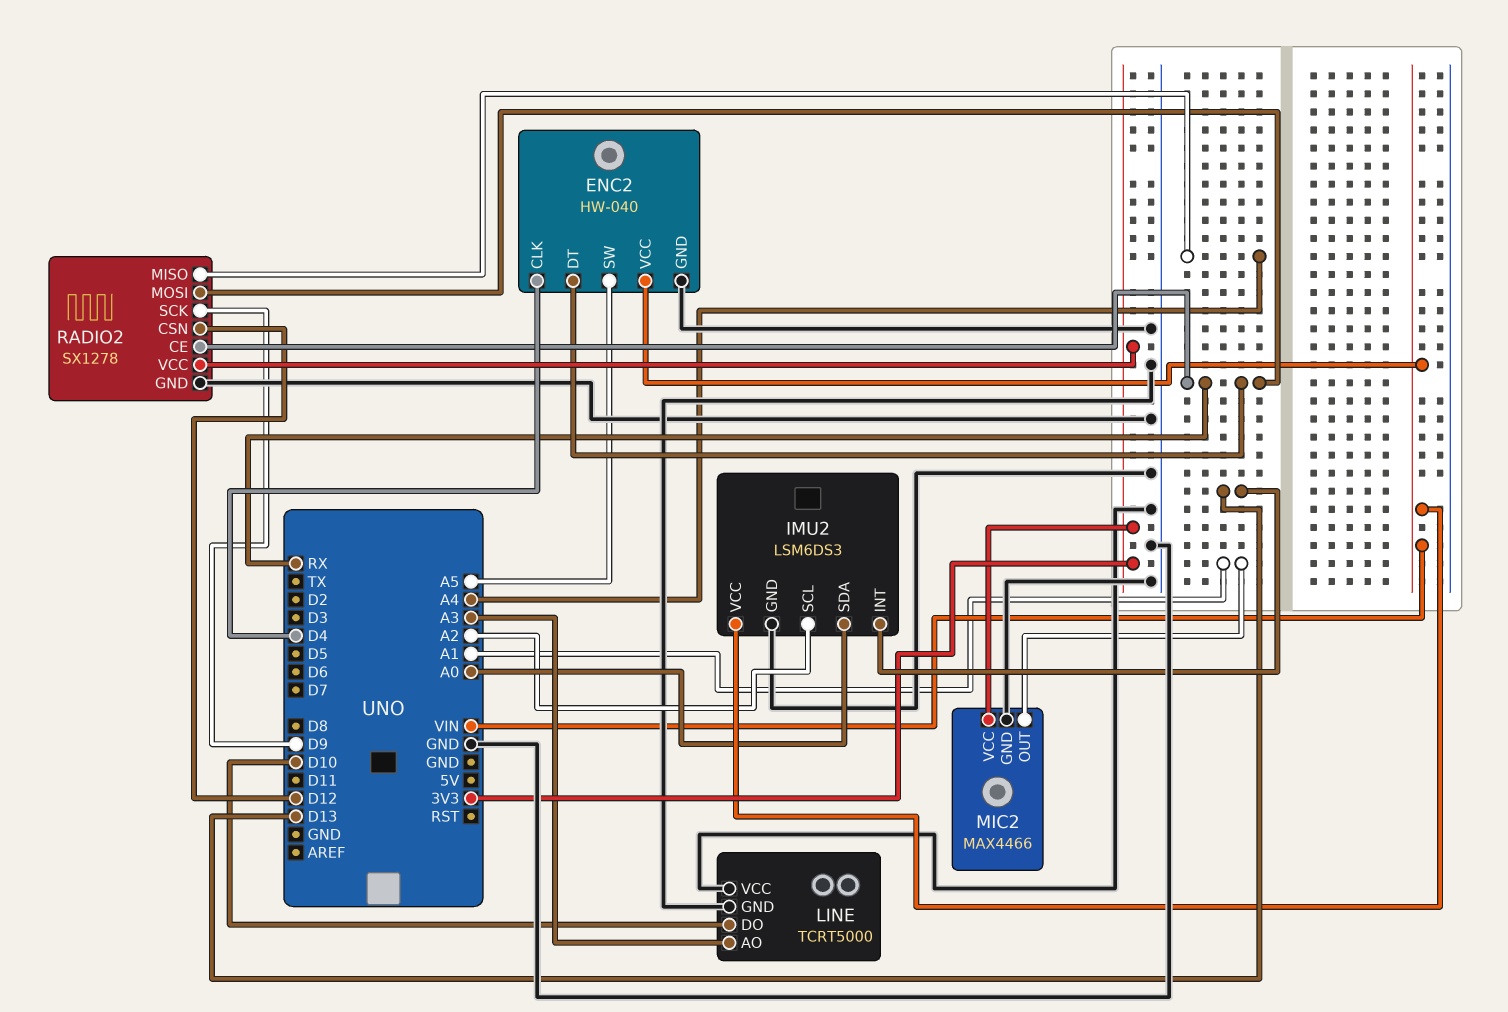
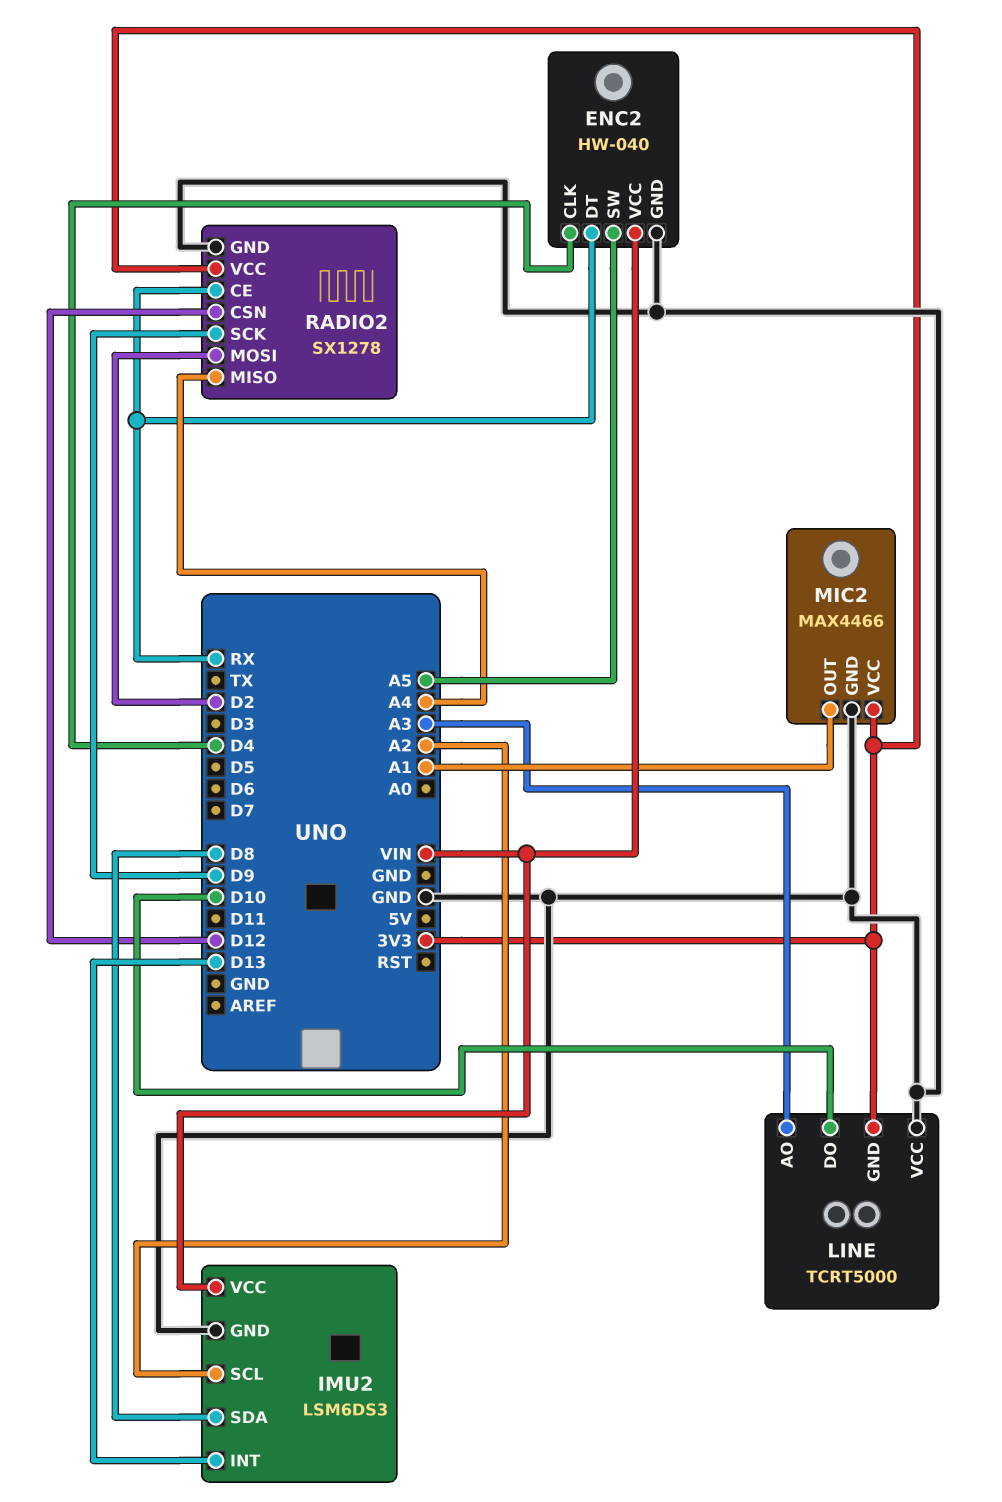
IMU2 pin SDA: A0 -> D8
LINE pin GND: GND -> 3V3
RADIO2 pin MOSI: RX -> D2

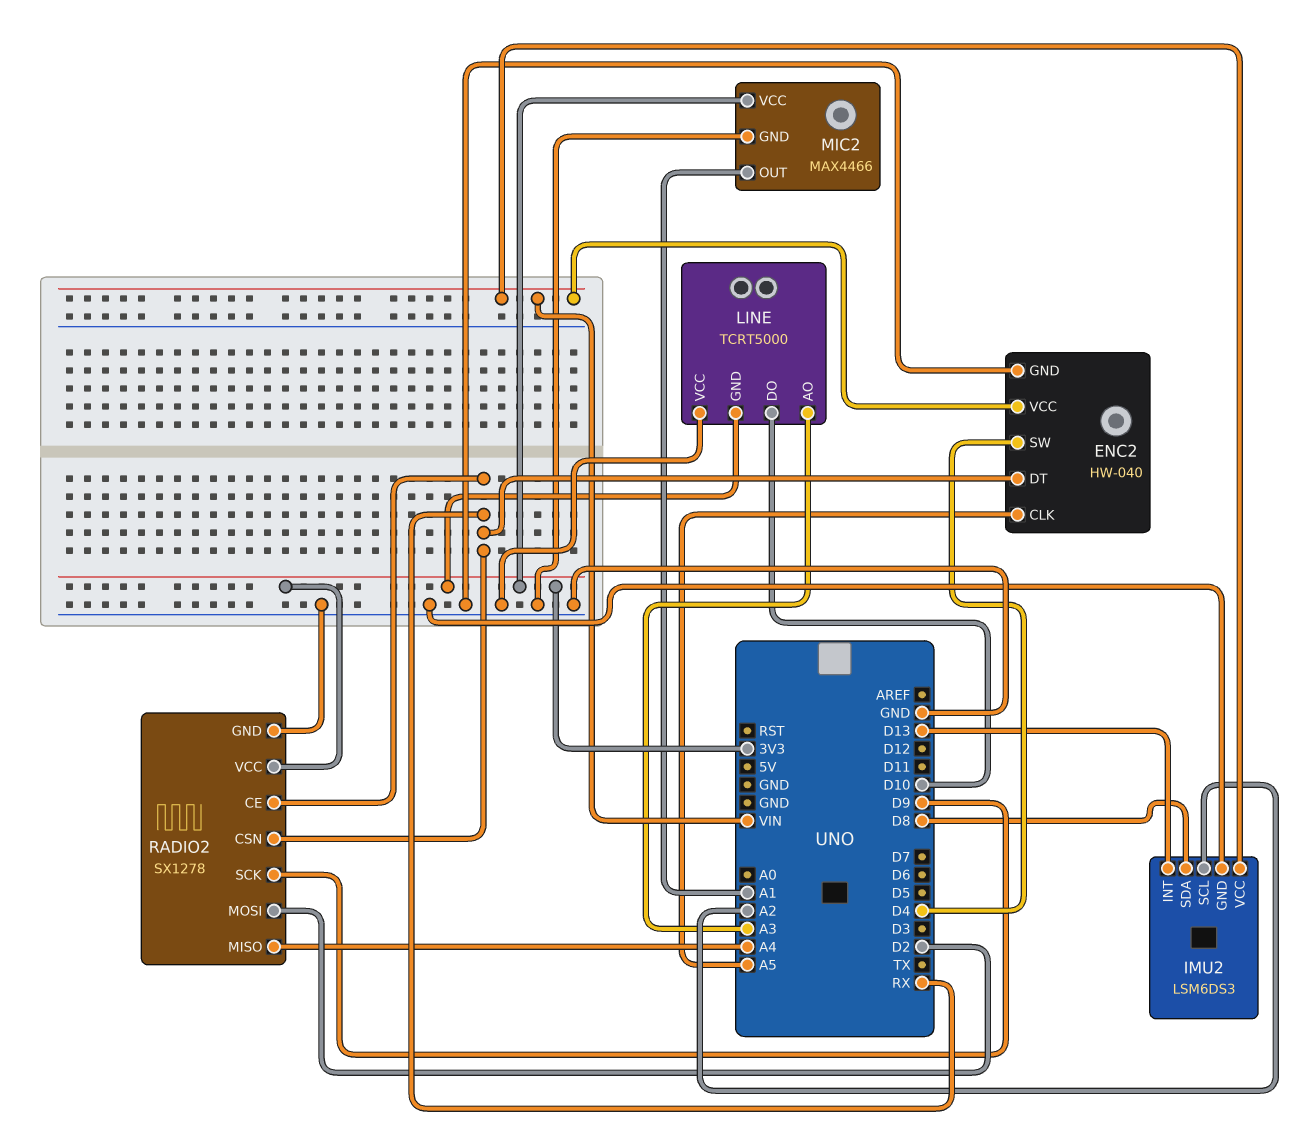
ENC2 pin CLK: D4 -> A5
ENC2 pin SW: A5 -> D4
RADIO2 pin CSN: D12 -> RX

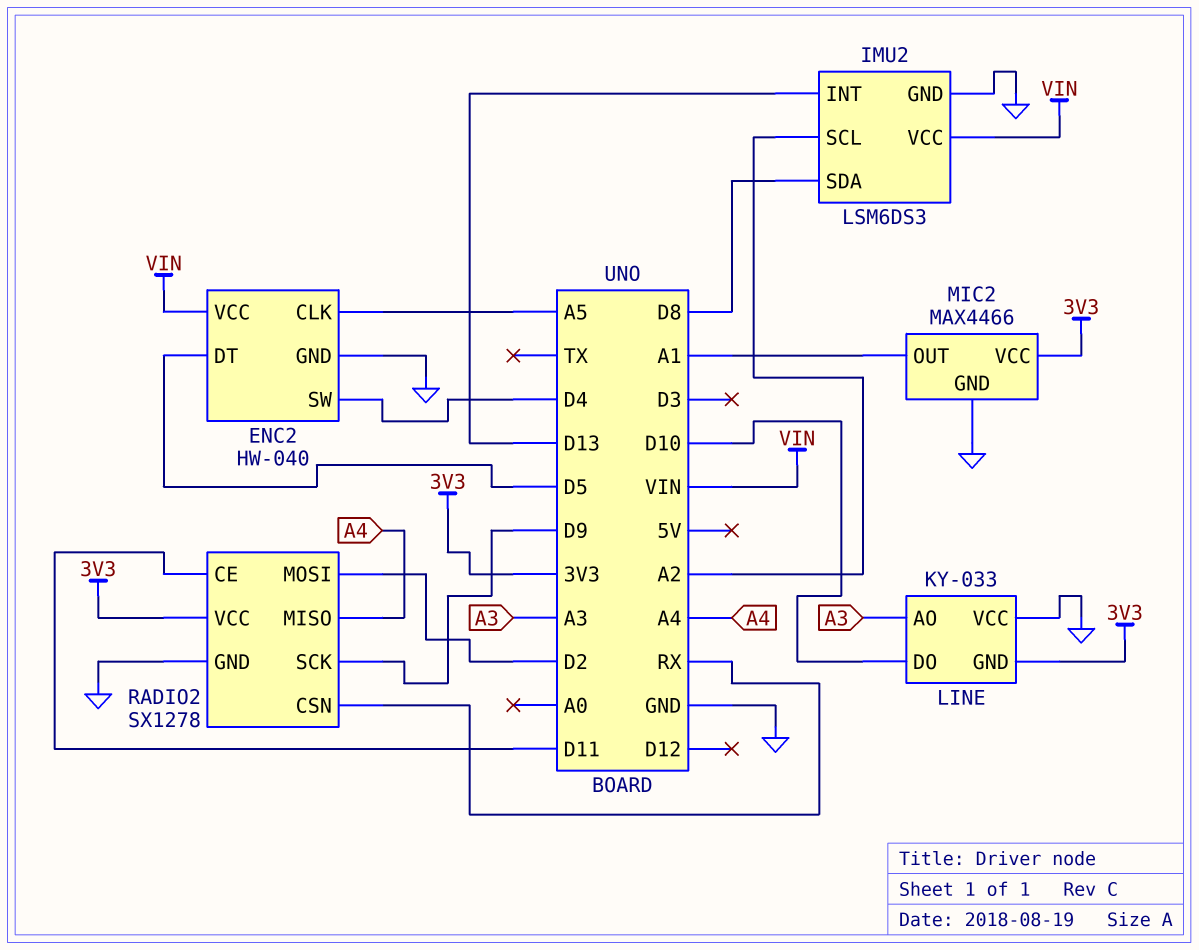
ENC2 pin DT: RX -> D5
LINE: TCRT5000 -> KY-033
RADIO2 pin CE: RX -> D11

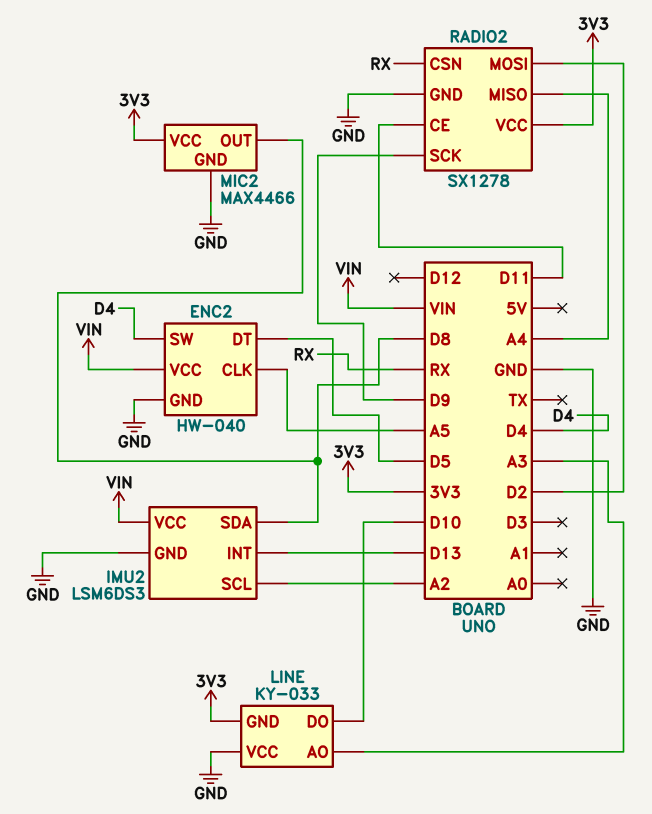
MIC2 pin OUT: A1 -> D8

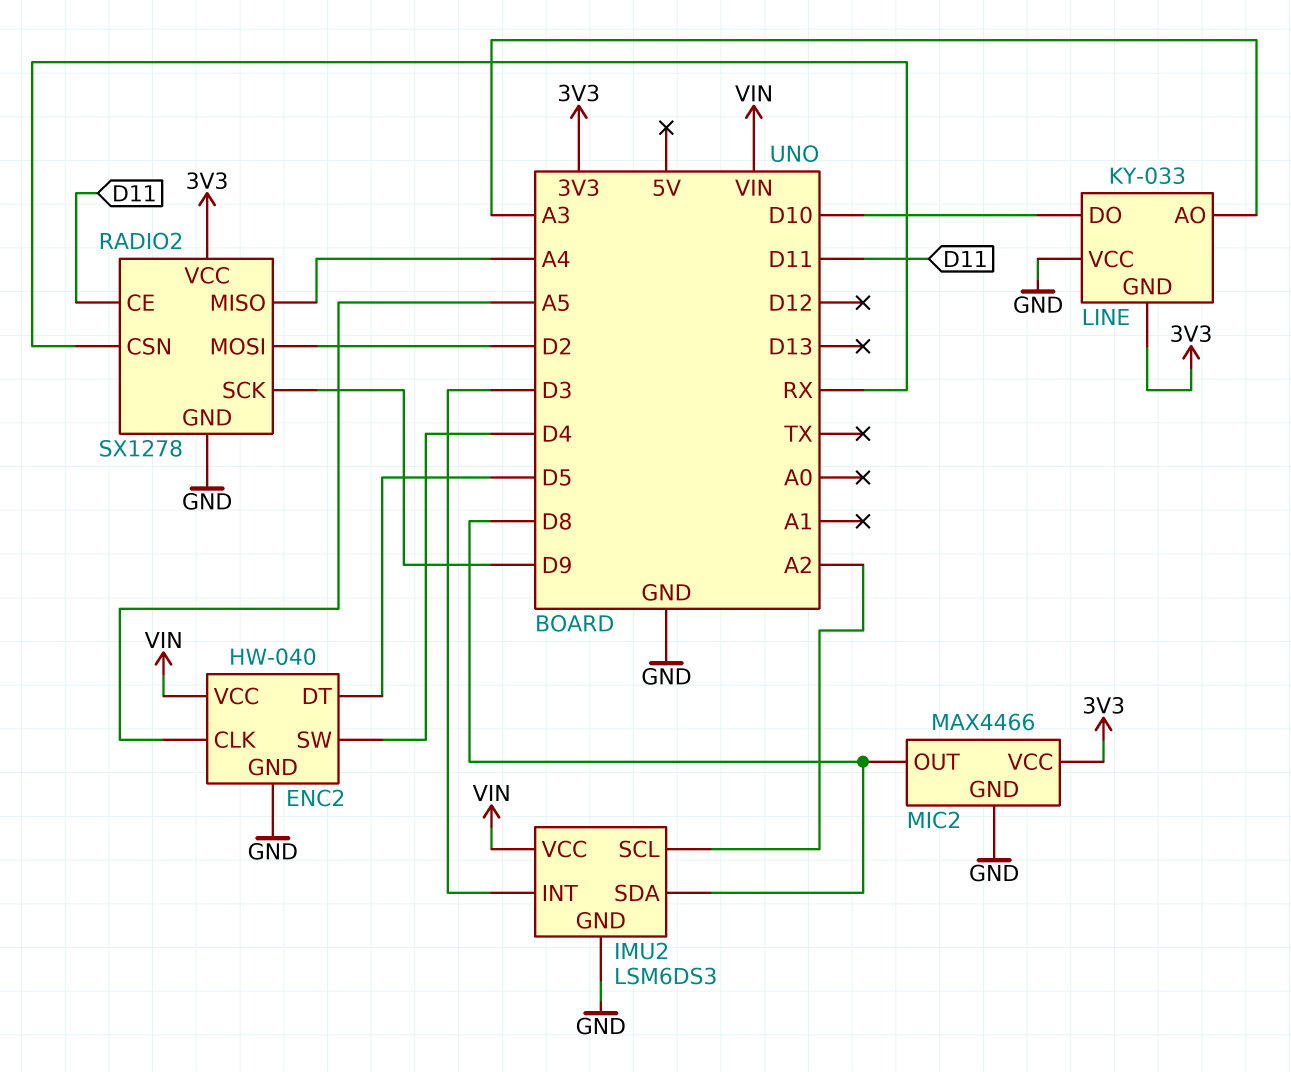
IMU2 pin INT: D13 -> D3

